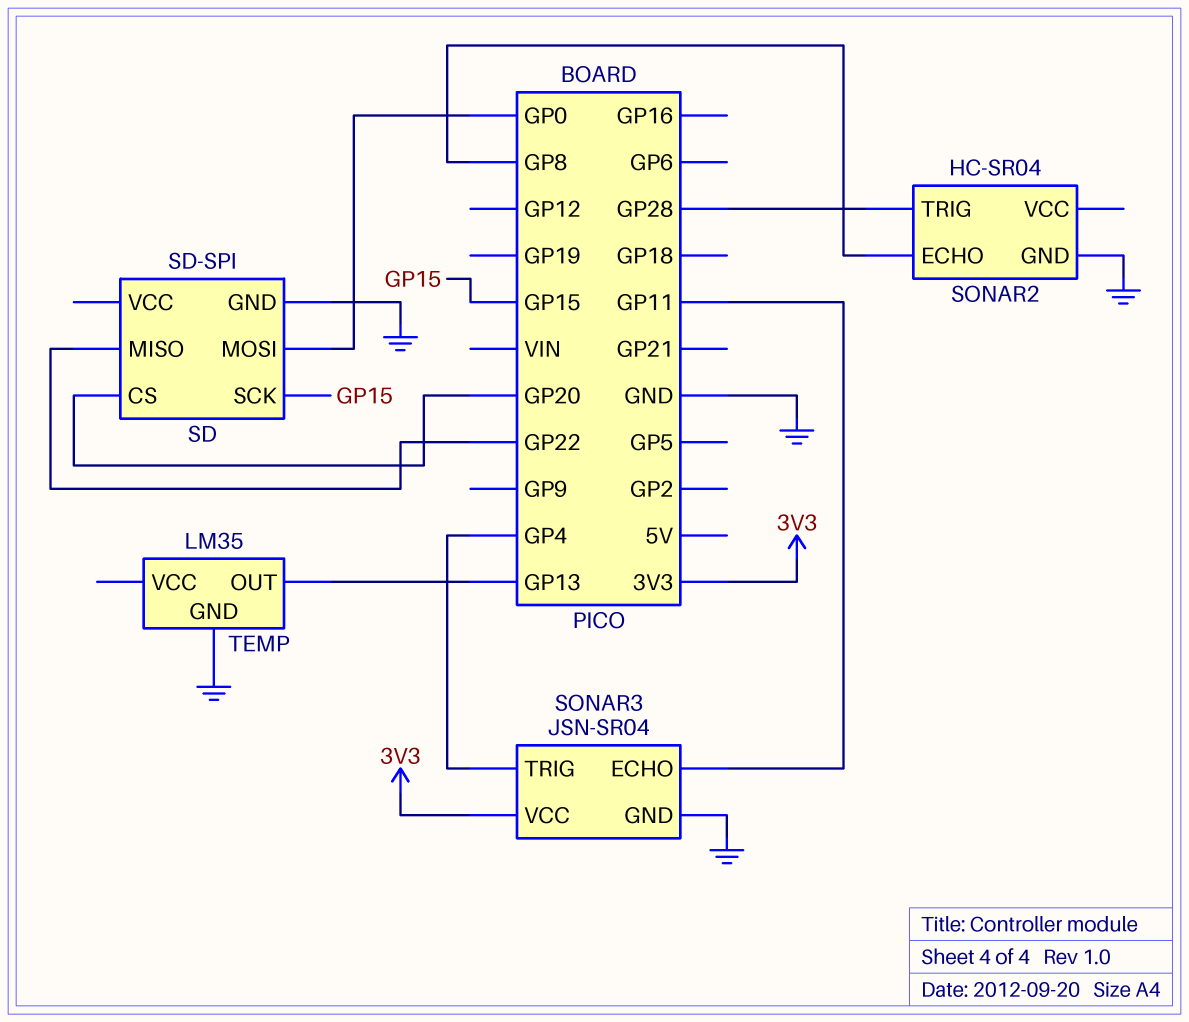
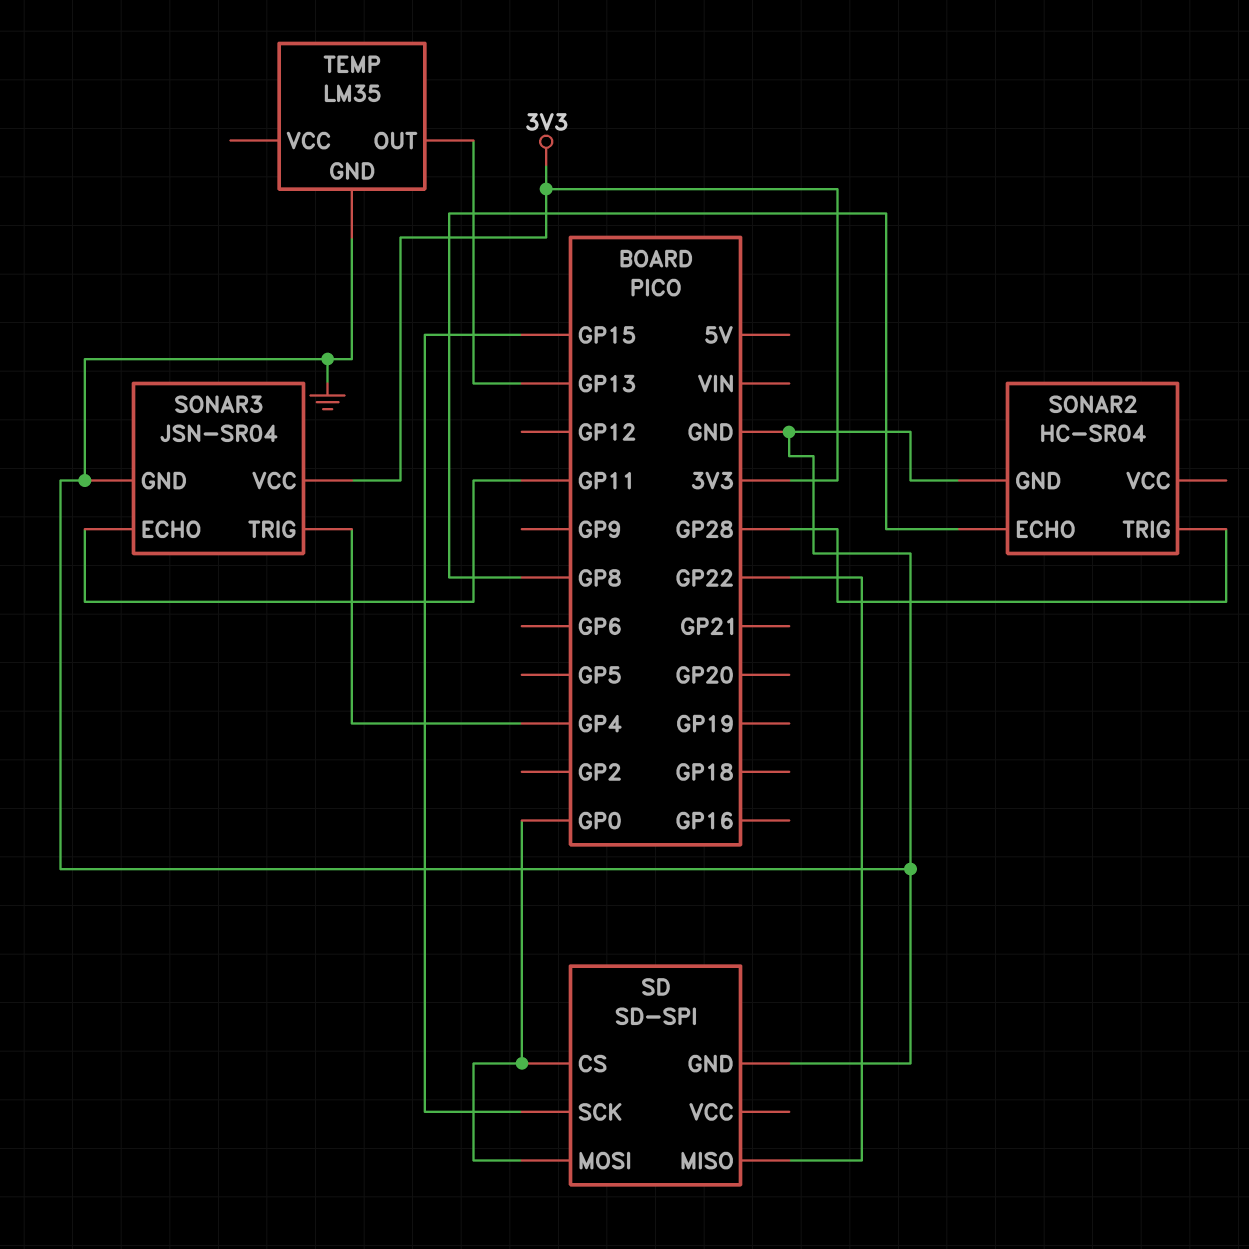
SD pin CS: GP20 -> GP0

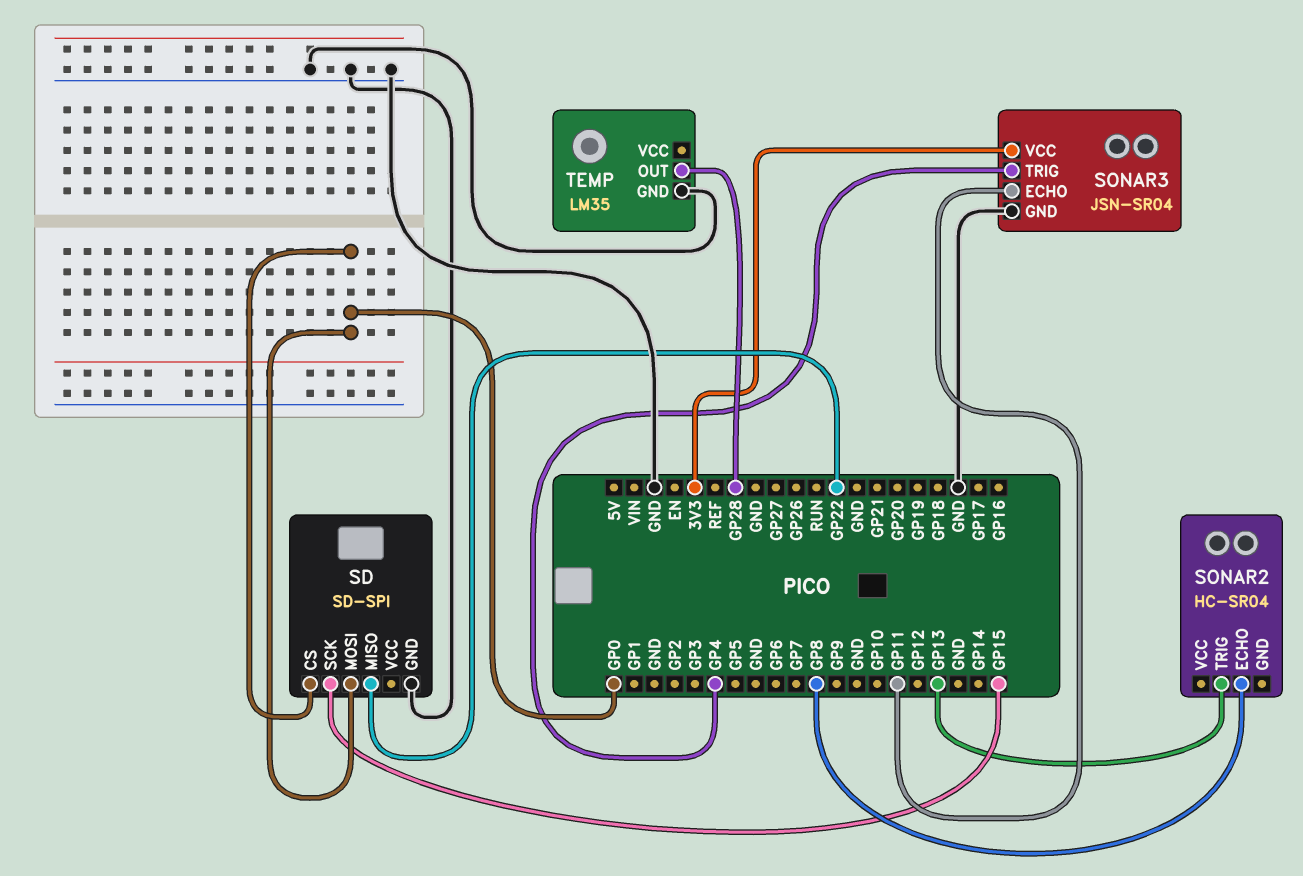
SONAR2 pin GND: GND -> none
SONAR2 pin TRIG: GP28 -> GP13
TEMP pin OUT: GP13 -> GP28

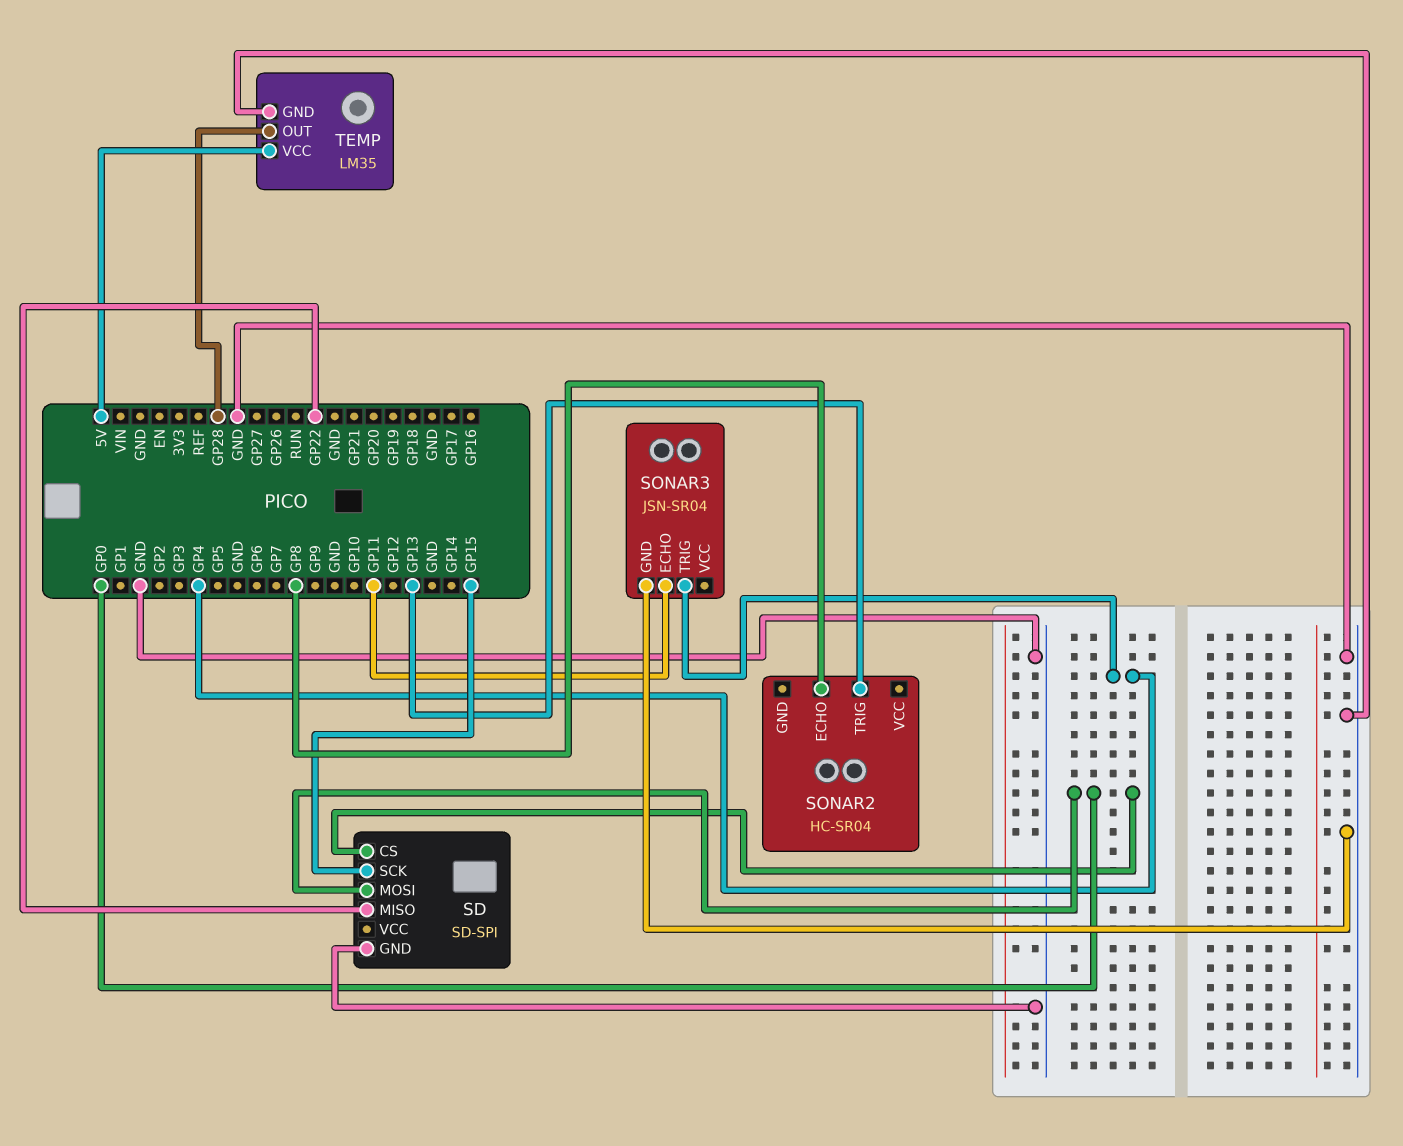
SONAR3 pin VCC: 3V3 -> none
TEMP pin VCC: none -> 5V

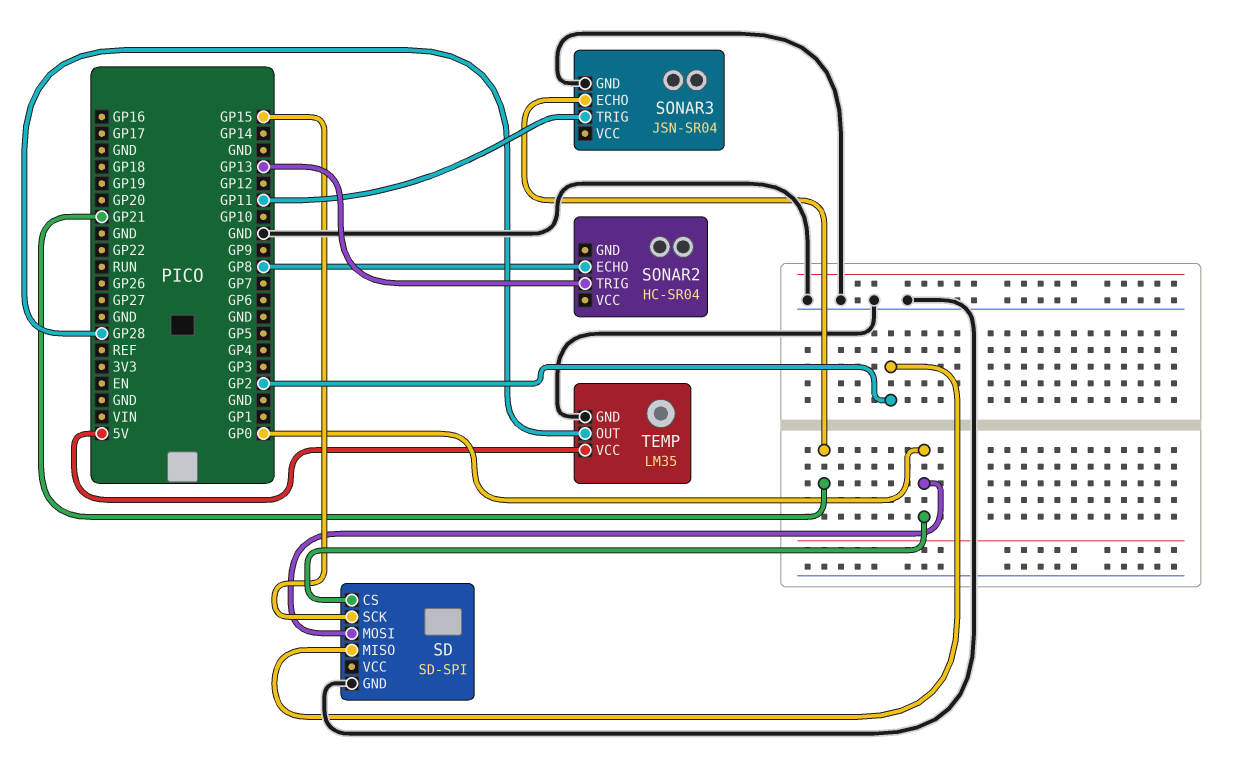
SD pin MISO: GP22 -> GP2
SONAR3 pin ECHO: GP11 -> GP21
SONAR3 pin TRIG: GP4 -> GP11

